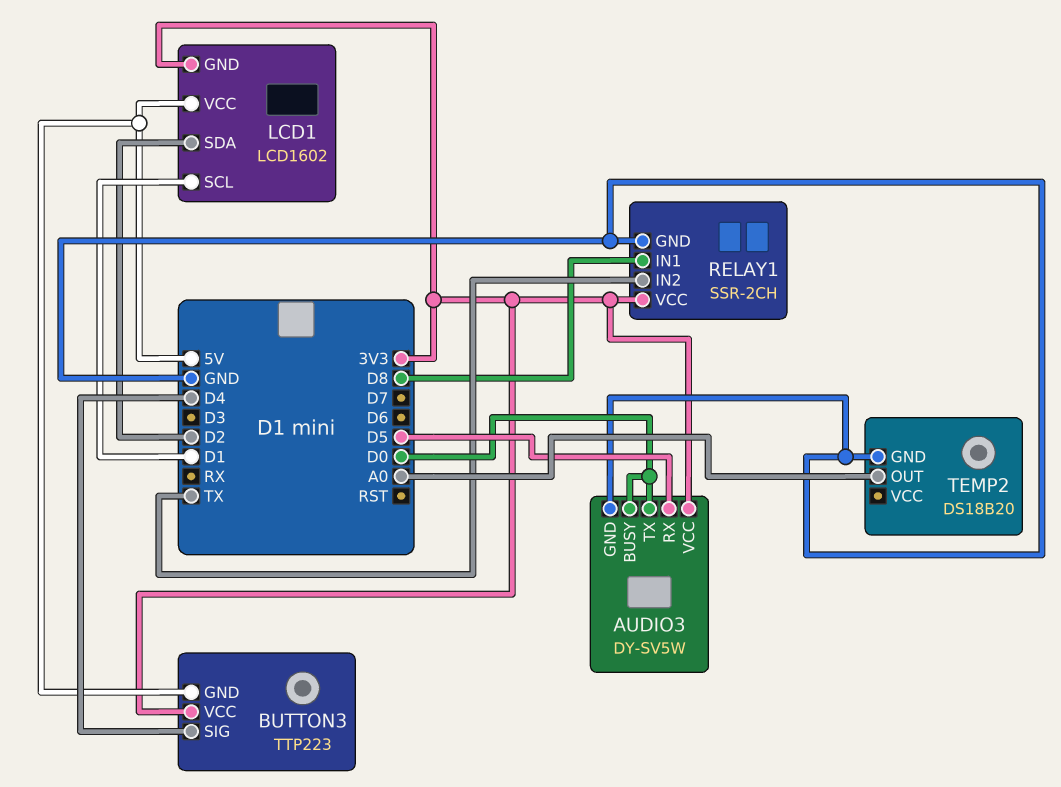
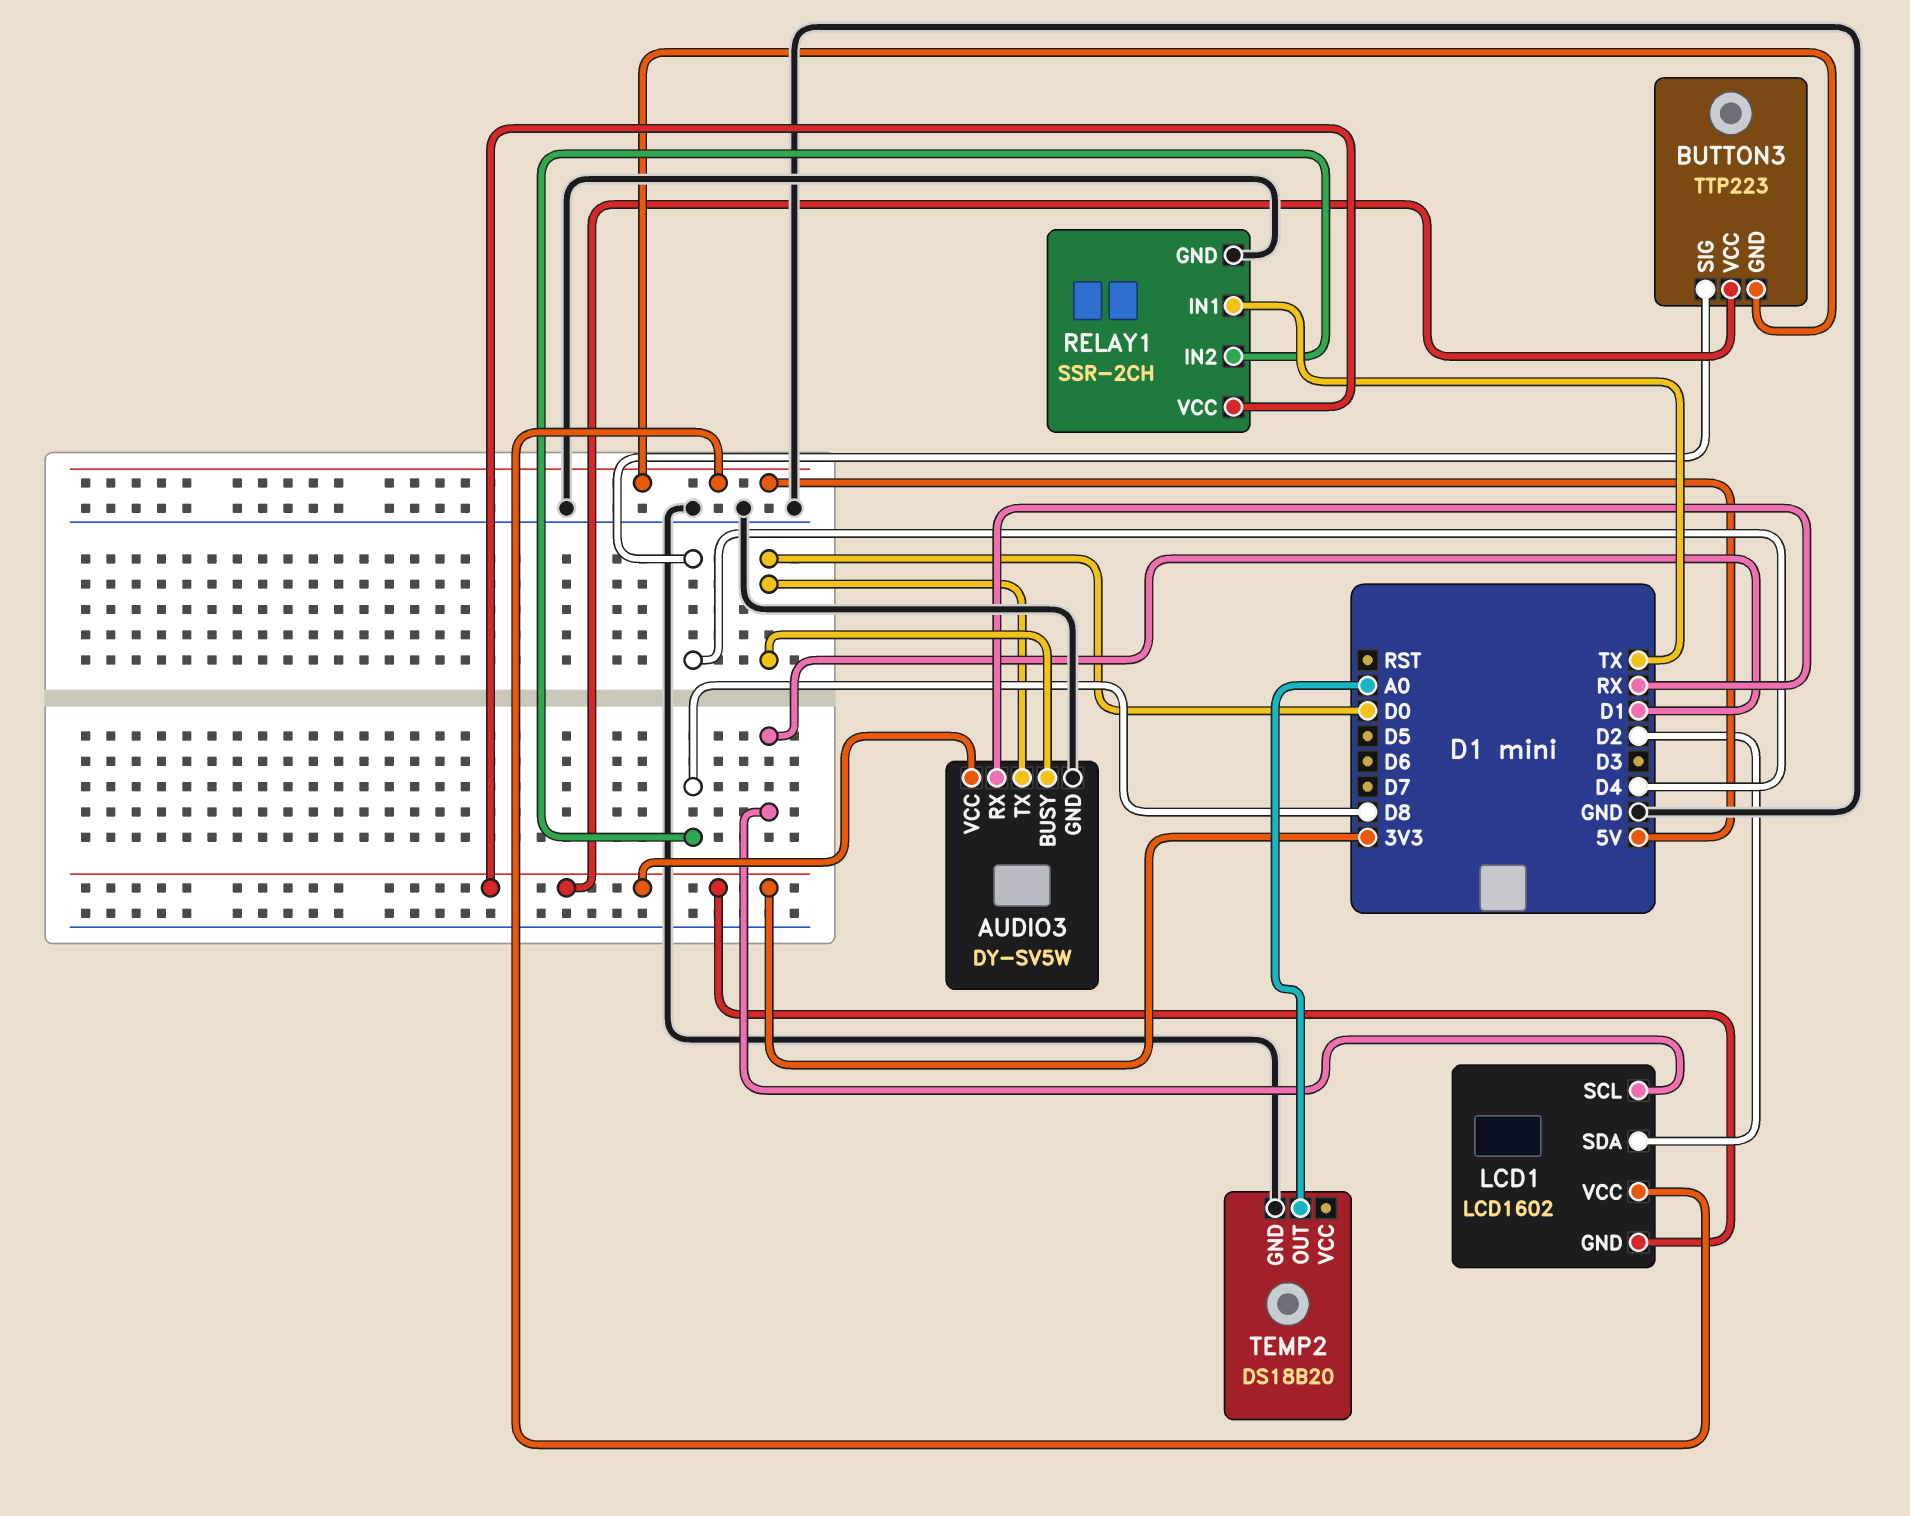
AUDIO3 pin RX: D5 -> RX
RELAY1 pin IN1: D8 -> TX
RELAY1 pin IN2: TX -> D8

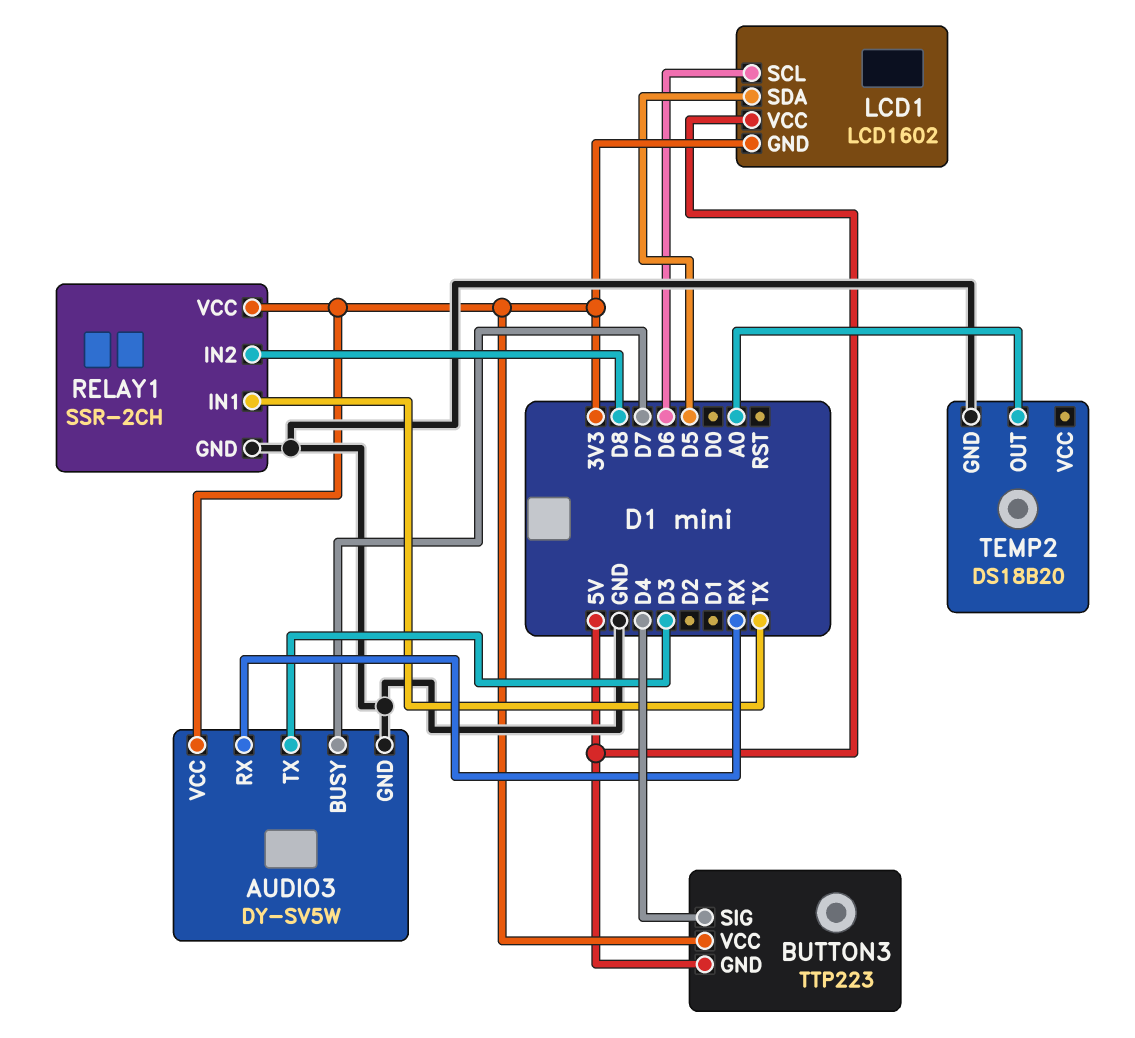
AUDIO3 pin BUSY: D0 -> D7
AUDIO3 pin TX: D0 -> D3
LCD1 pin SCL: D1 -> D6
LCD1 pin SDA: D2 -> D5

